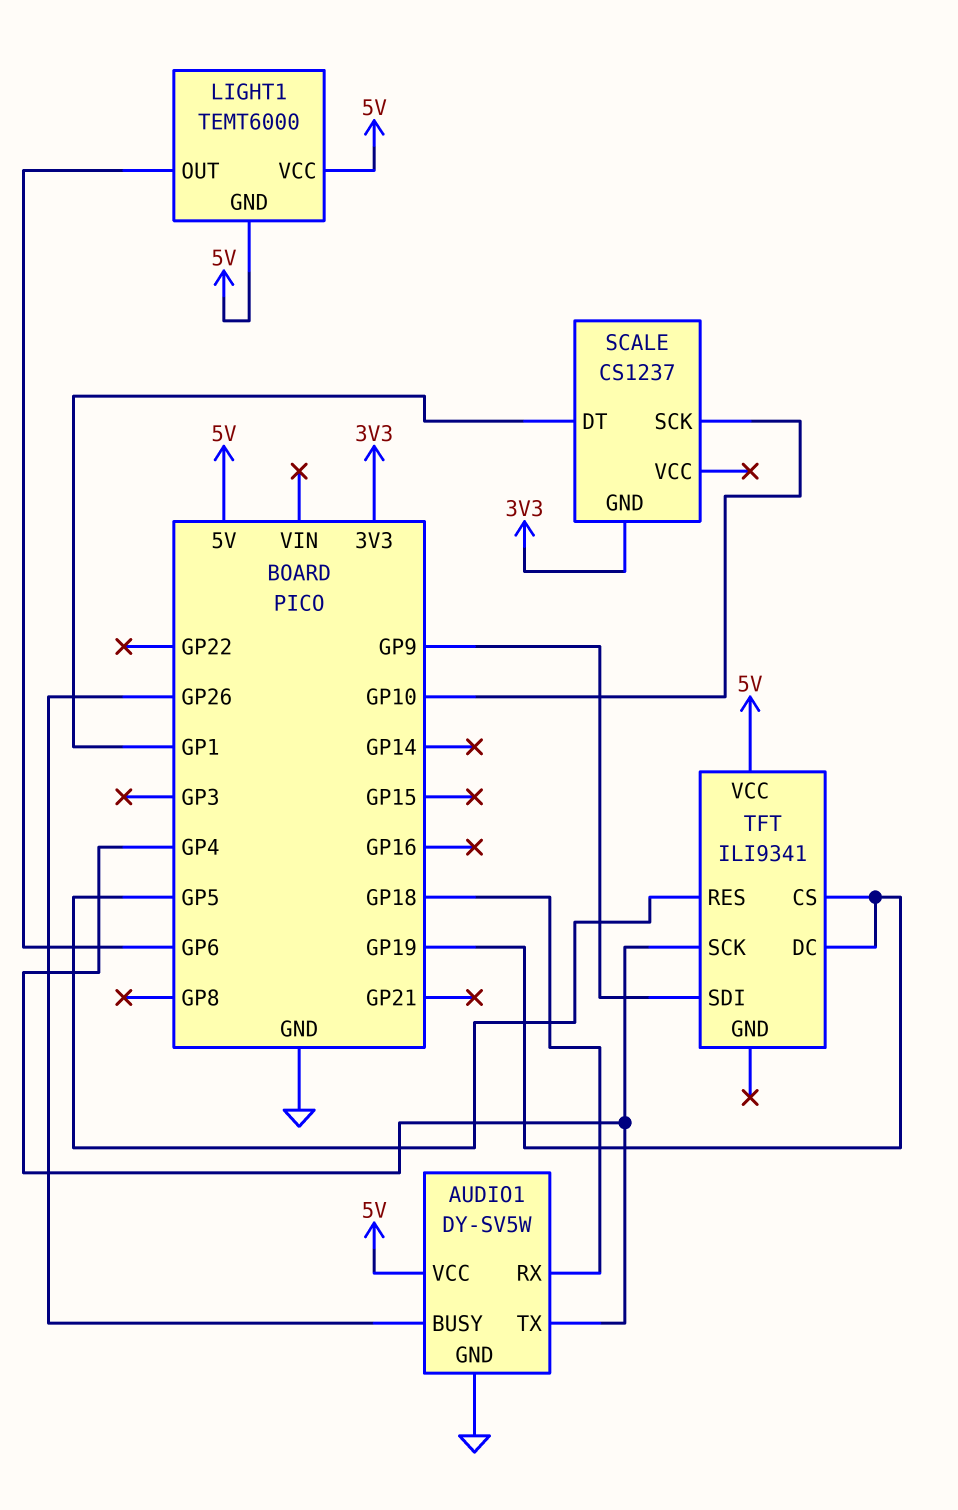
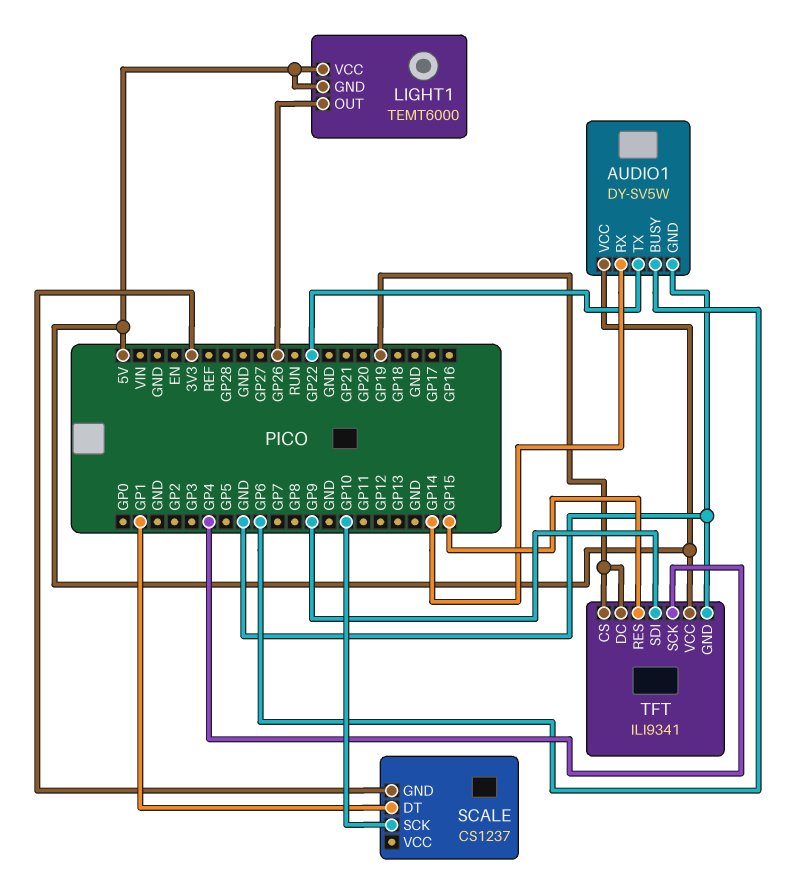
AUDIO1 pin BUSY: GP26 -> GP6
AUDIO1 pin RX: GP18 -> GP14
AUDIO1 pin TX: GP4 -> GP22
LIGHT1 pin OUT: GP6 -> GP26
TFT pin GND: none -> GND
TFT pin RES: GP5 -> GP15

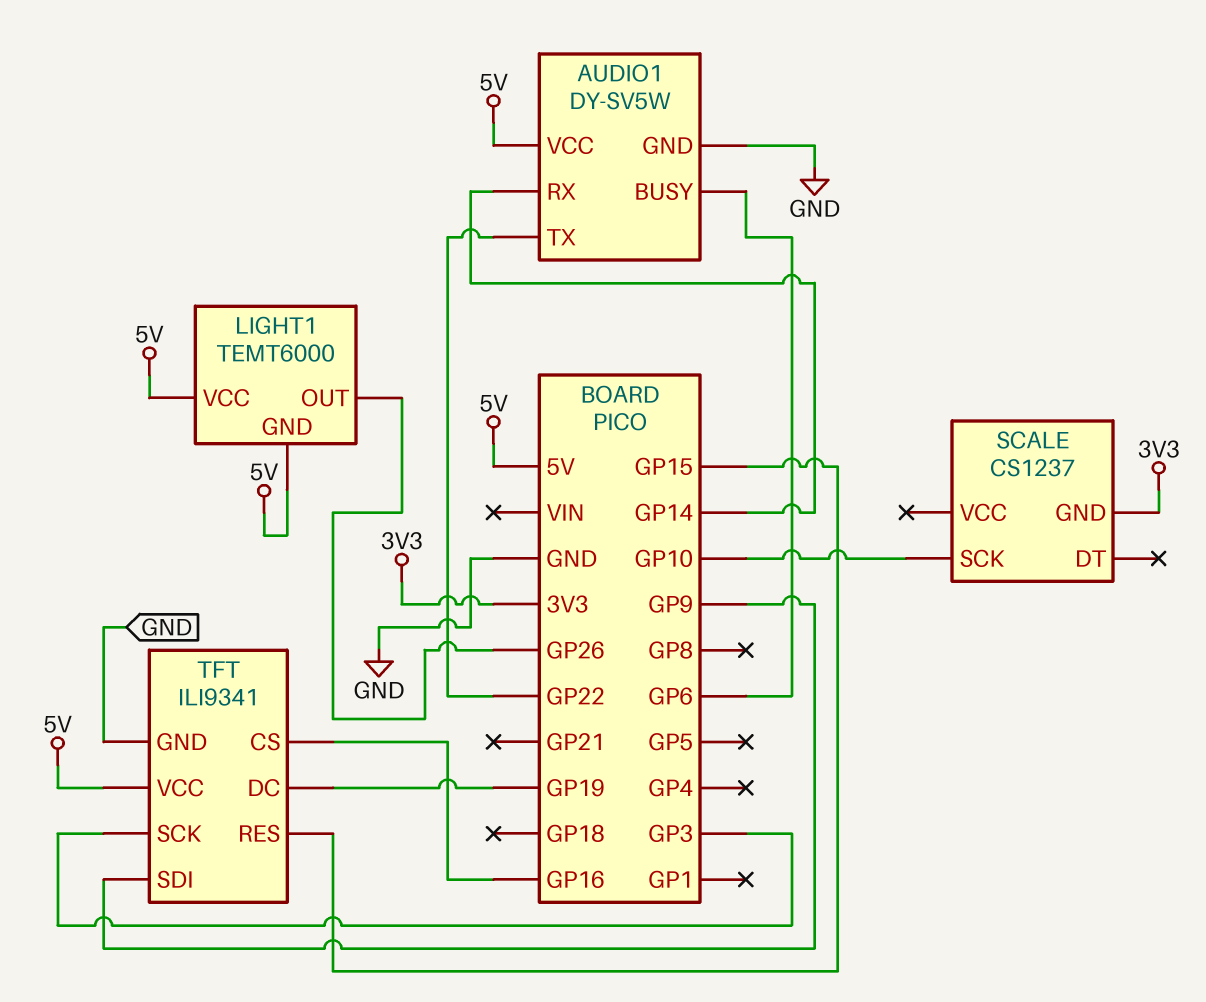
SCALE pin DT: GP1 -> none
TFT pin CS: GP19 -> GP16
TFT pin SCK: GP4 -> GP3

